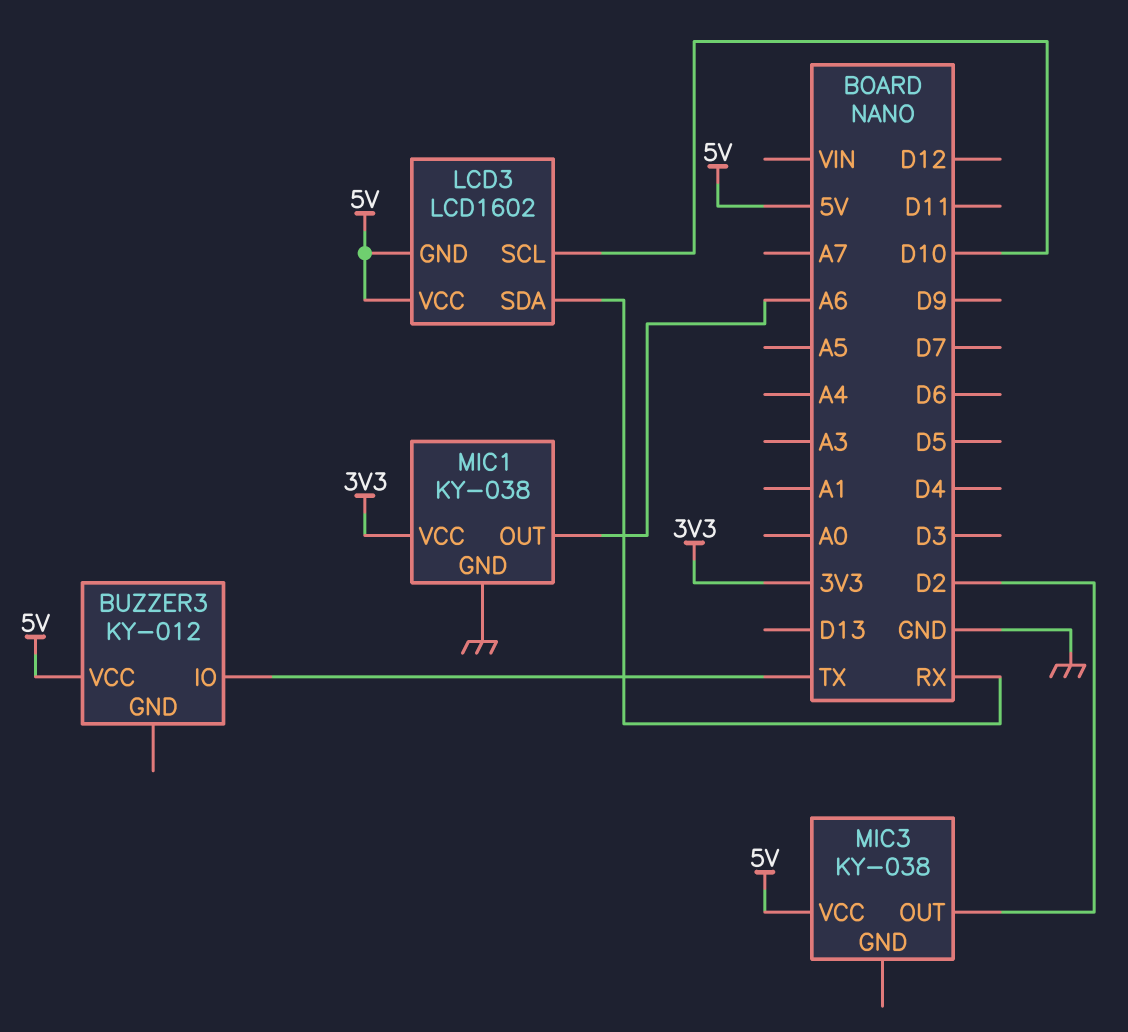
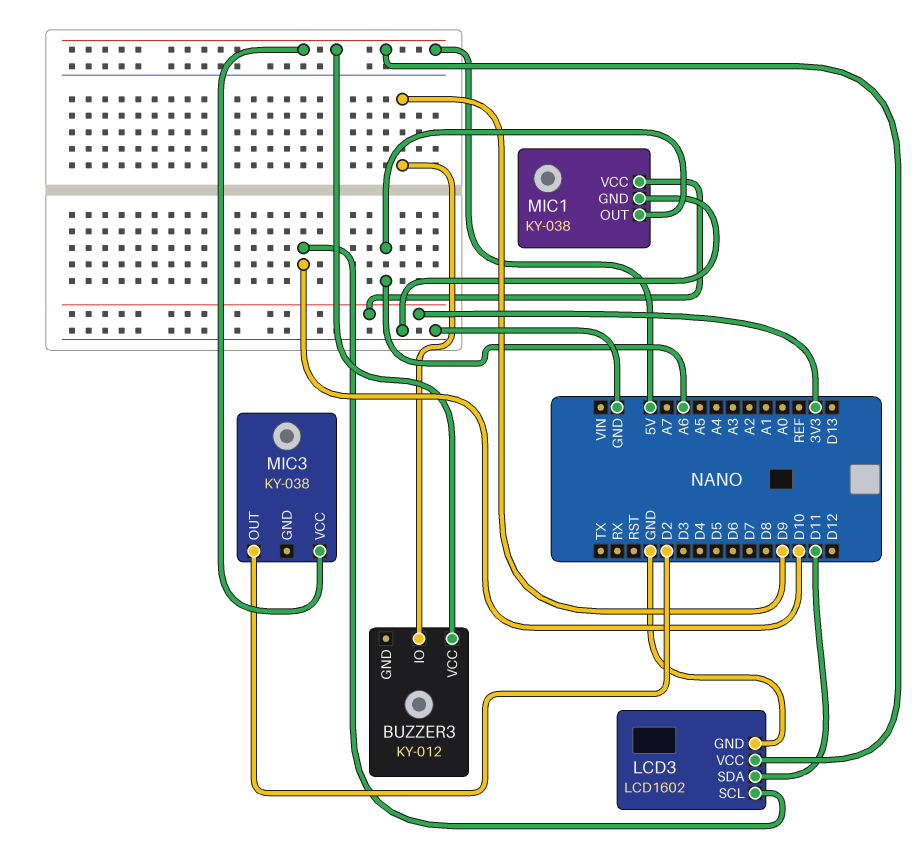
BUZZER3 pin IO: TX -> D9
LCD3 pin GND: 5V -> GND
LCD3 pin SDA: RX -> D11

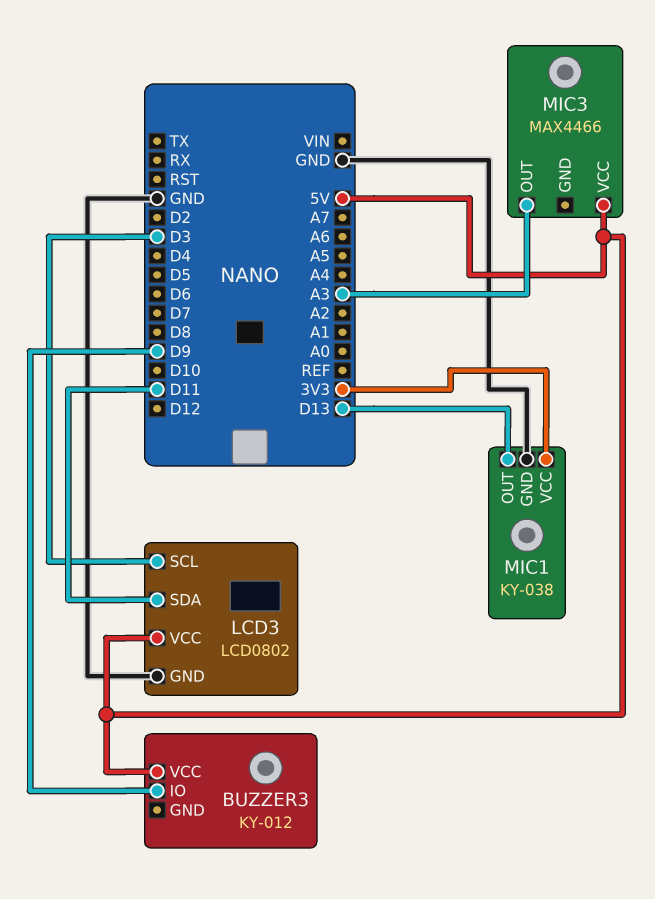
LCD3: LCD1602 -> LCD0802
LCD3 pin SCL: D10 -> D3
MIC1 pin OUT: A6 -> D13
MIC3: KY-038 -> MAX4466
MIC3 pin OUT: D2 -> A3

